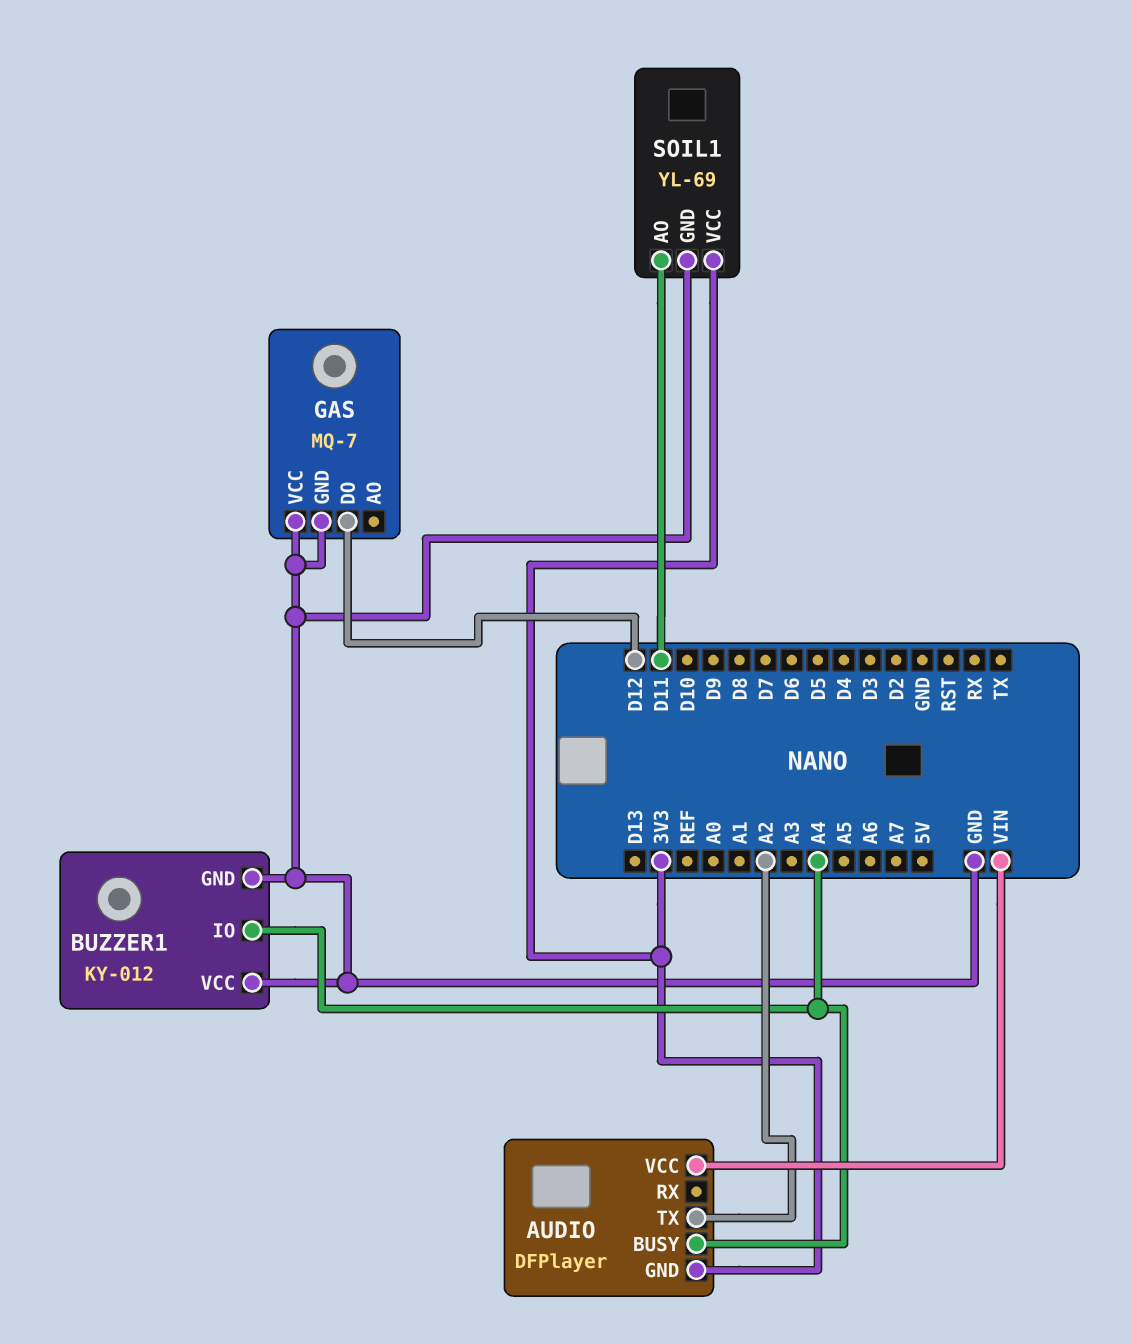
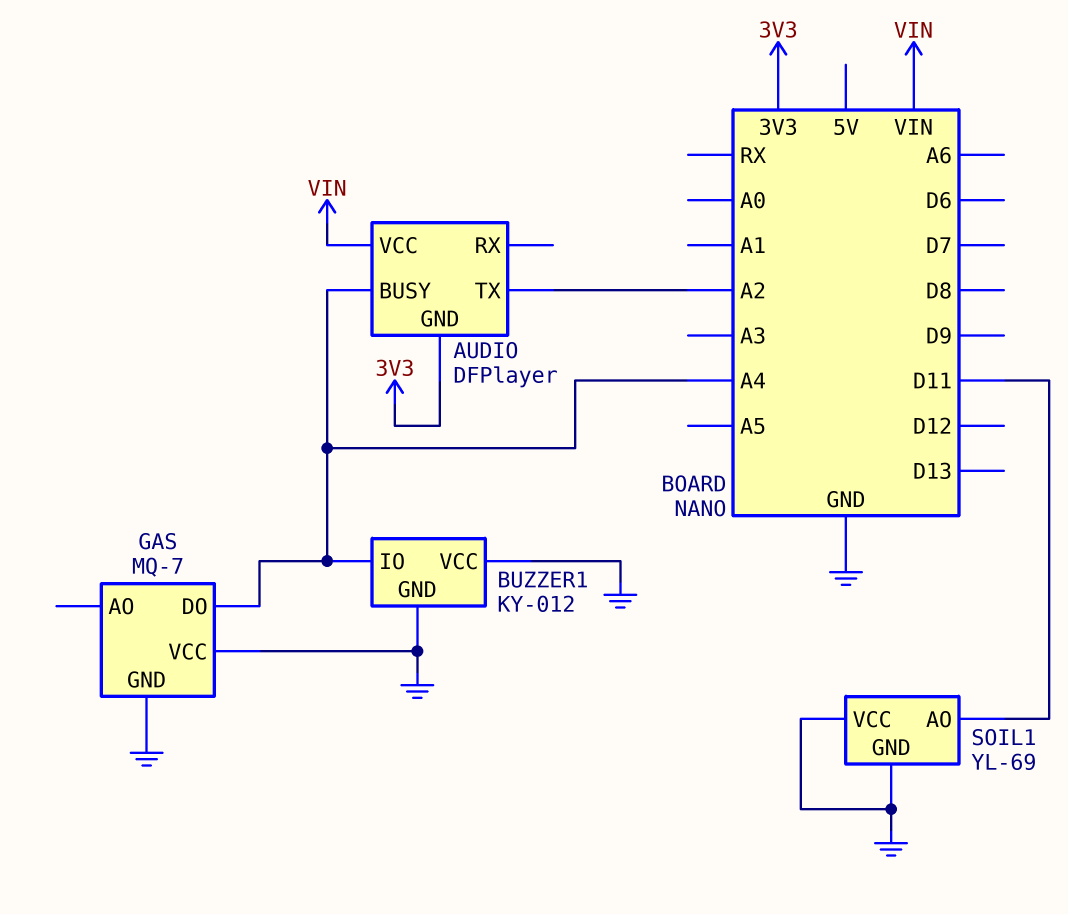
GAS pin DO: D12 -> A4
SOIL1 pin VCC: 3V3 -> GND

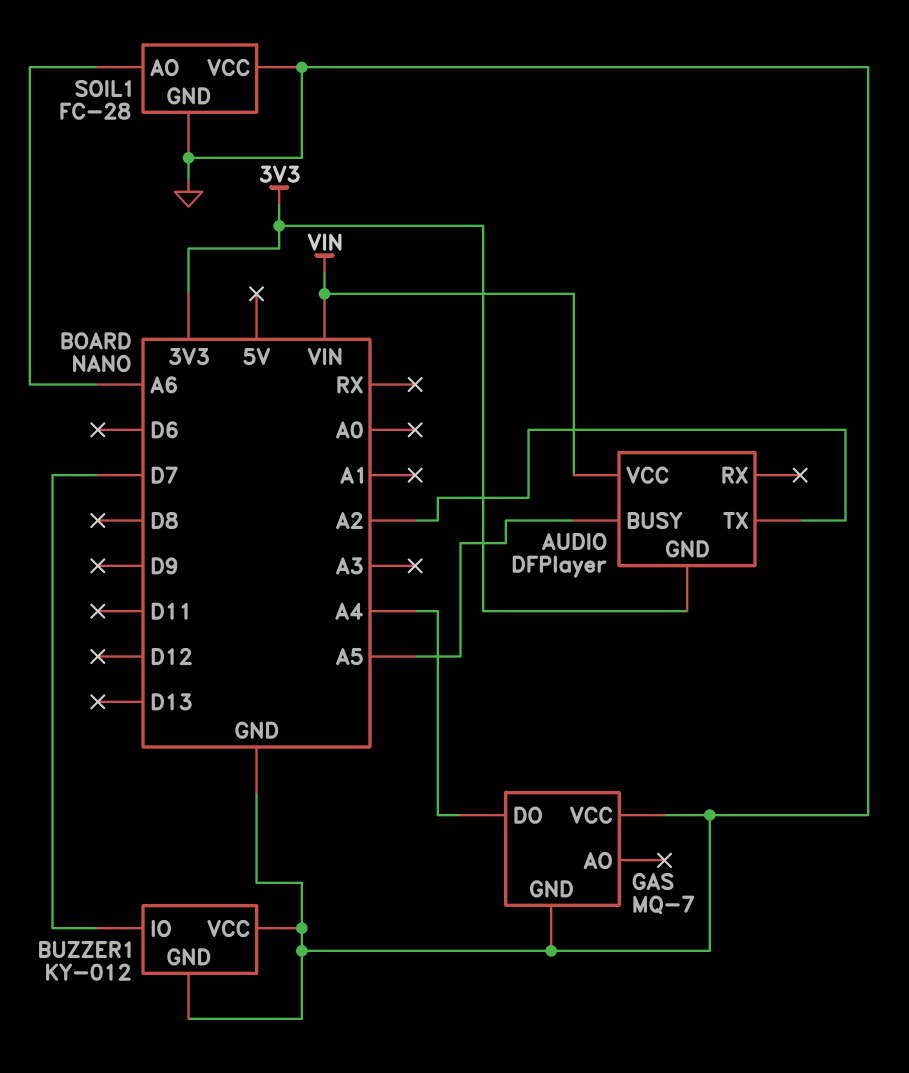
AUDIO pin BUSY: A4 -> A5
BUZZER1 pin IO: A4 -> D7
SOIL1: YL-69 -> FC-28
SOIL1 pin AO: D11 -> A6

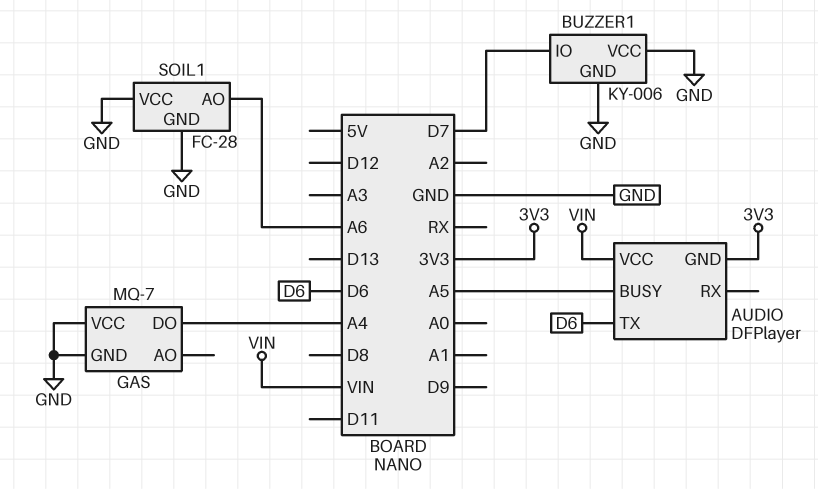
AUDIO pin TX: A2 -> D6
BUZZER1: KY-012 -> KY-006

